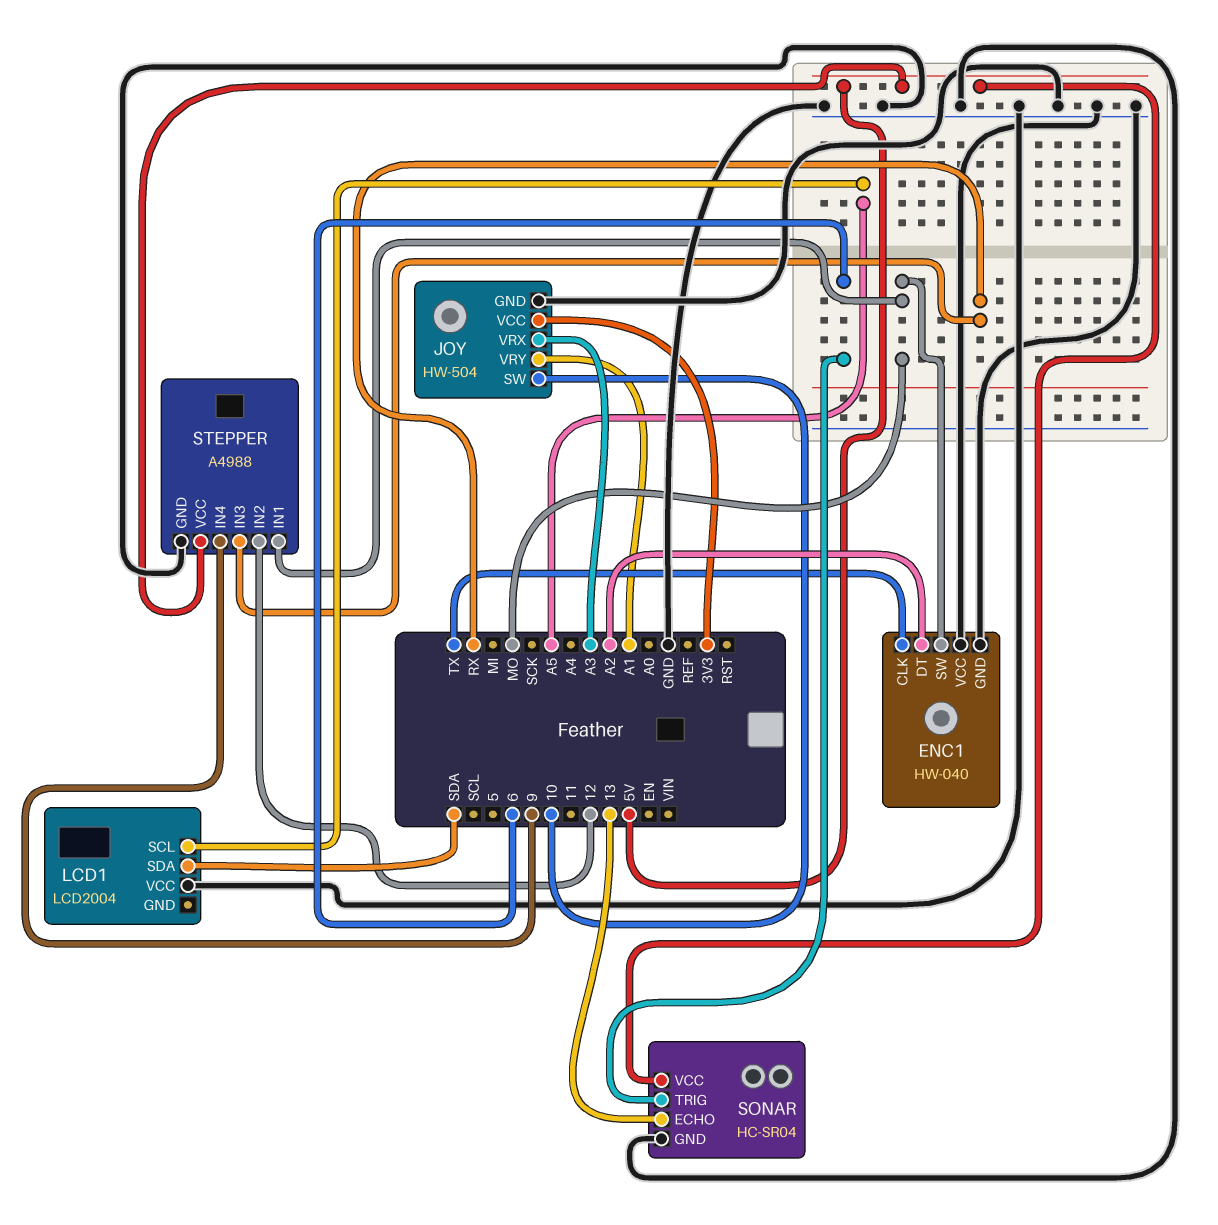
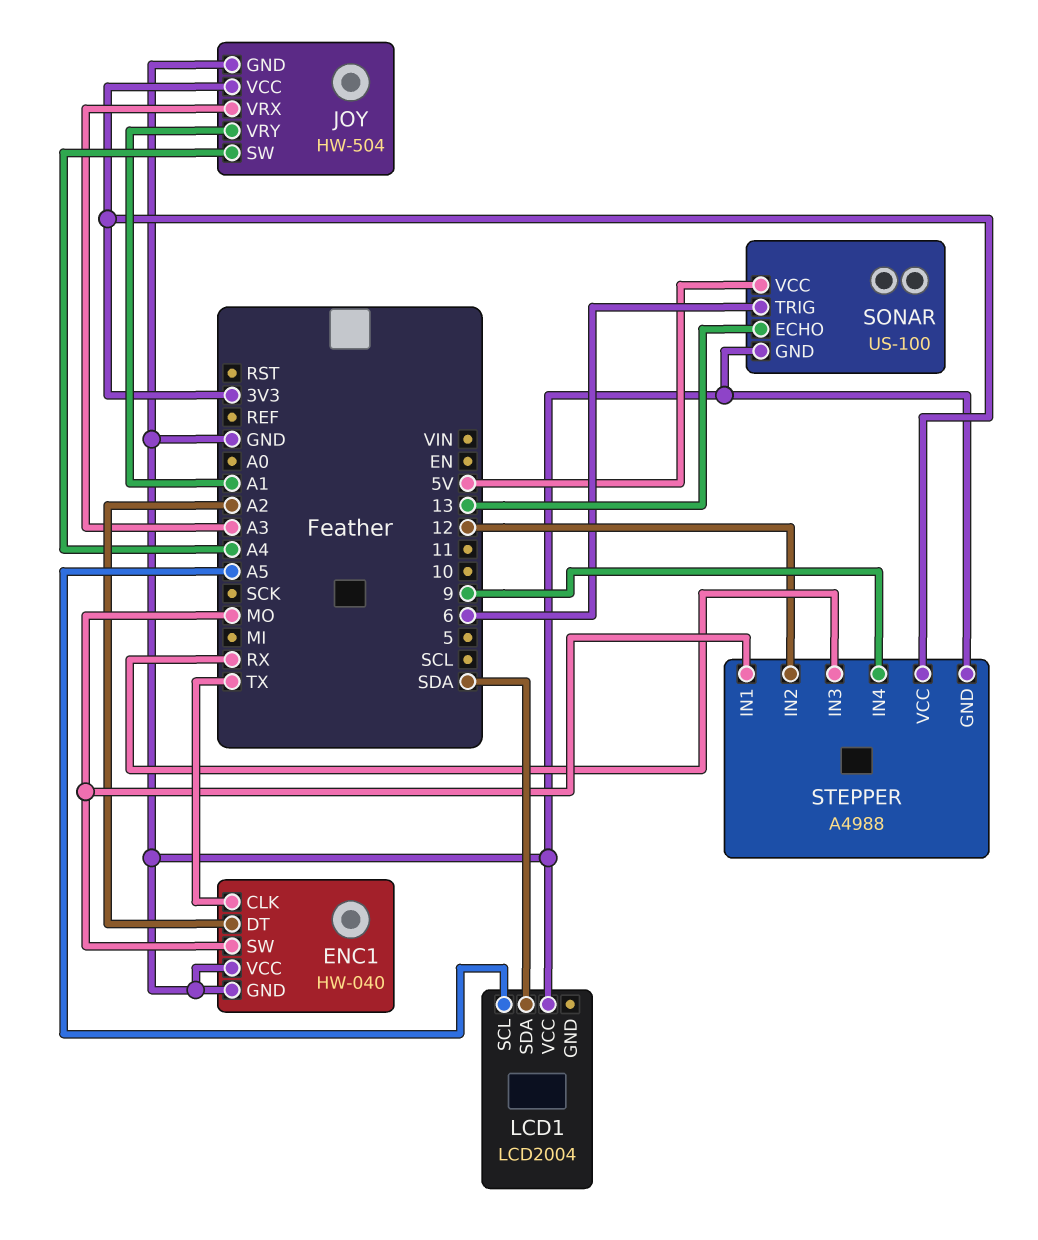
JOY pin SW: 10 -> A4
SONAR: HC-SR04 -> US-100
STEPPER pin VCC: 5V -> 3V3

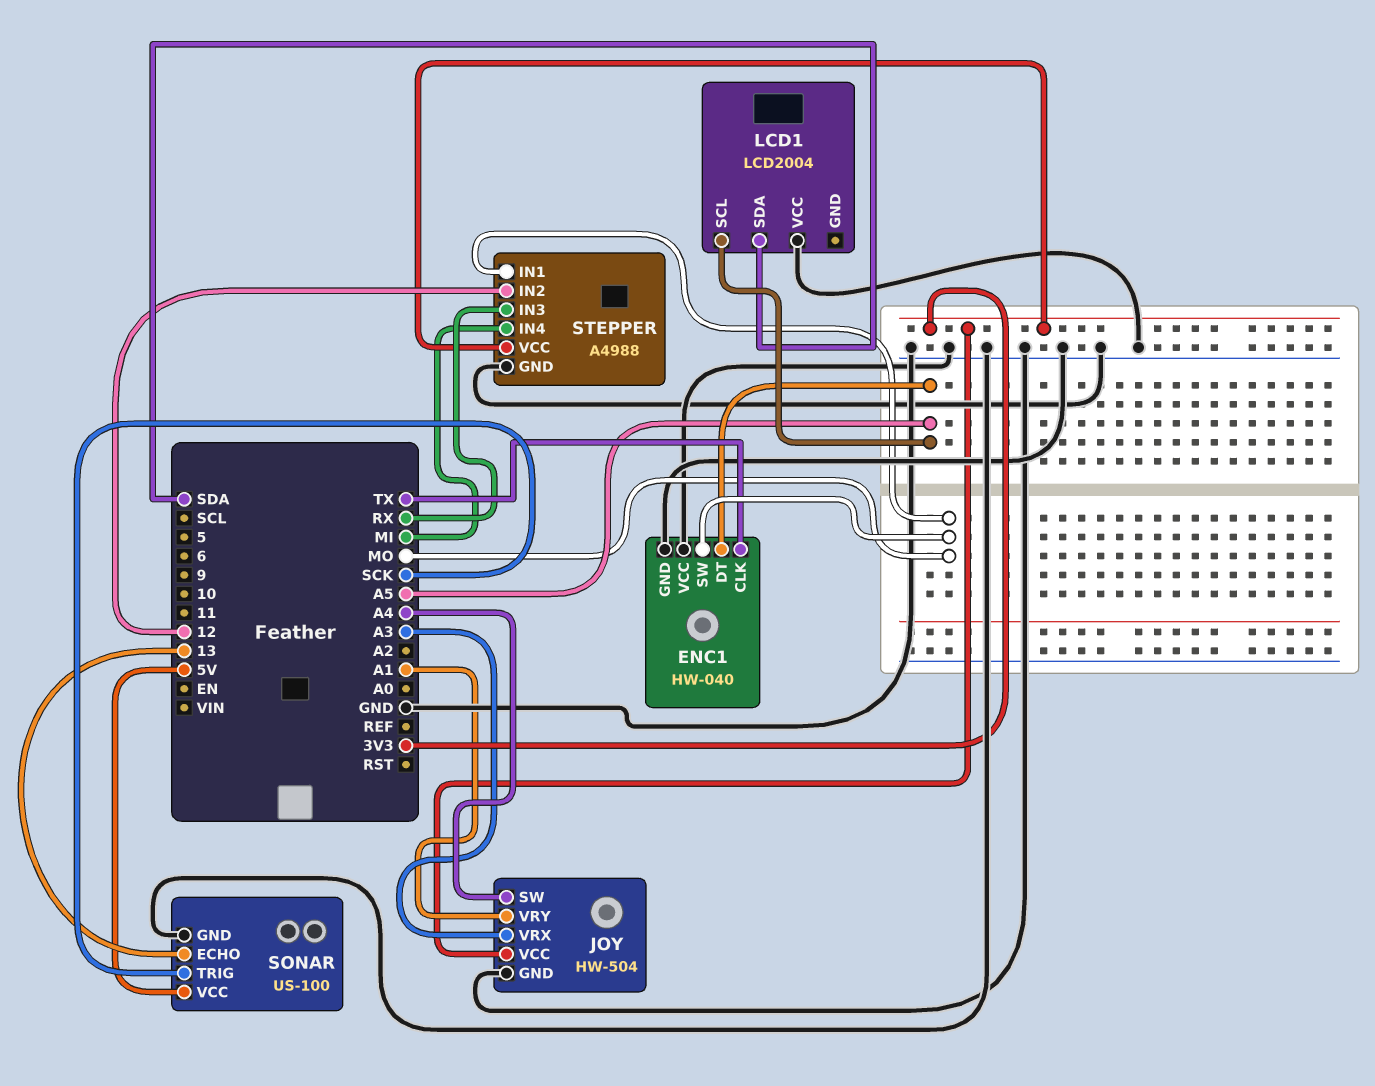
ENC1 pin DT: A2 -> A5
SONAR pin TRIG: 6 -> SCK
STEPPER pin IN4: 9 -> MI

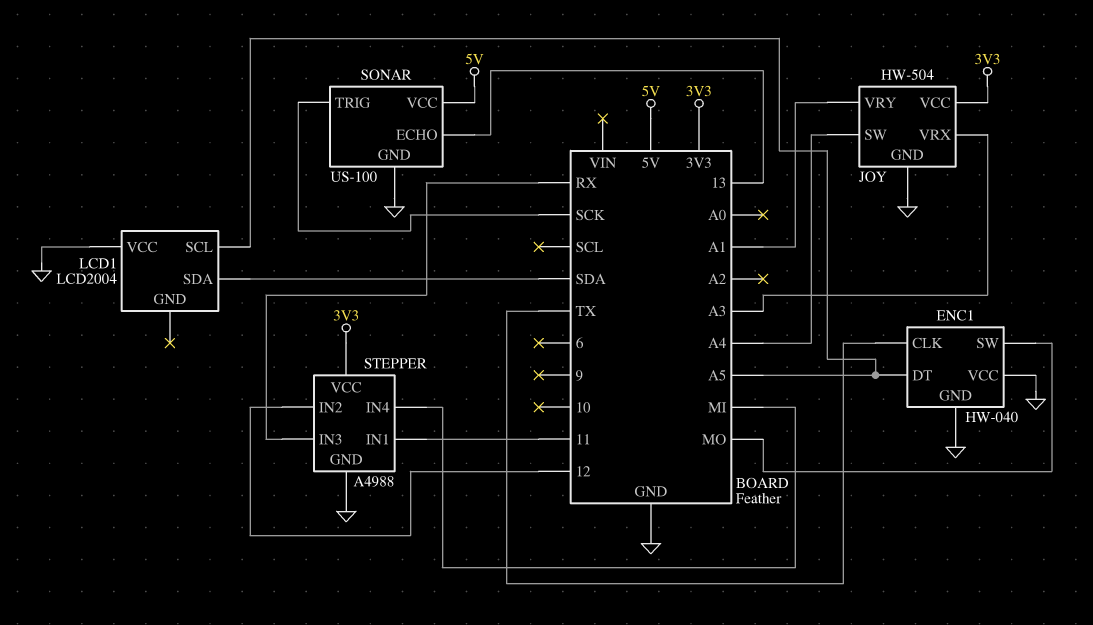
STEPPER pin IN1: MO -> 11

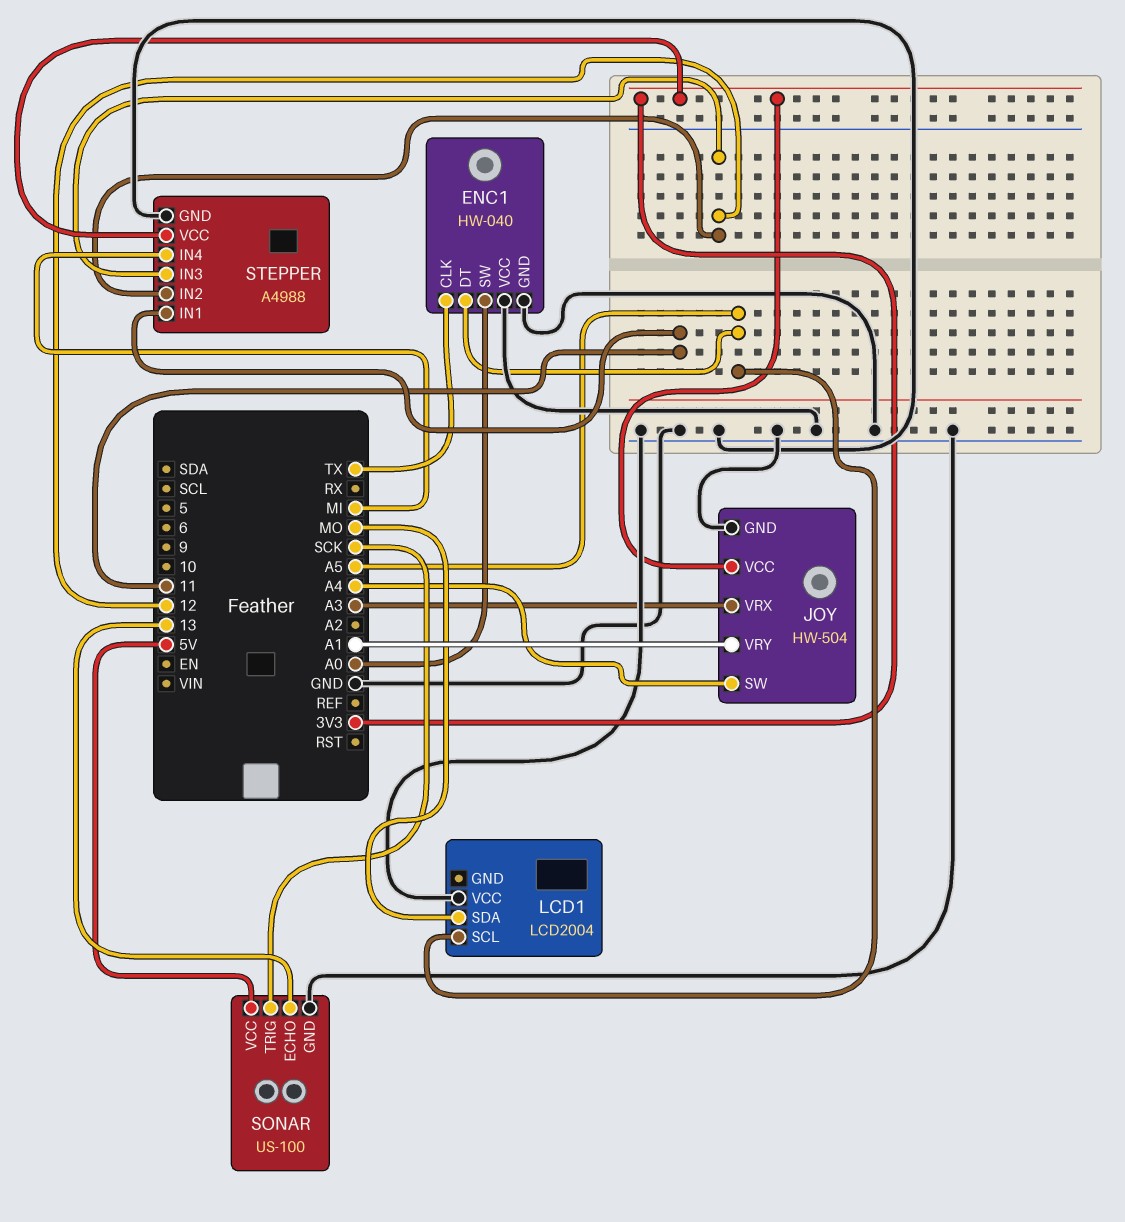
ENC1 pin SW: MO -> A0
LCD1 pin SDA: SDA -> MO
STEPPER pin IN3: RX -> 12

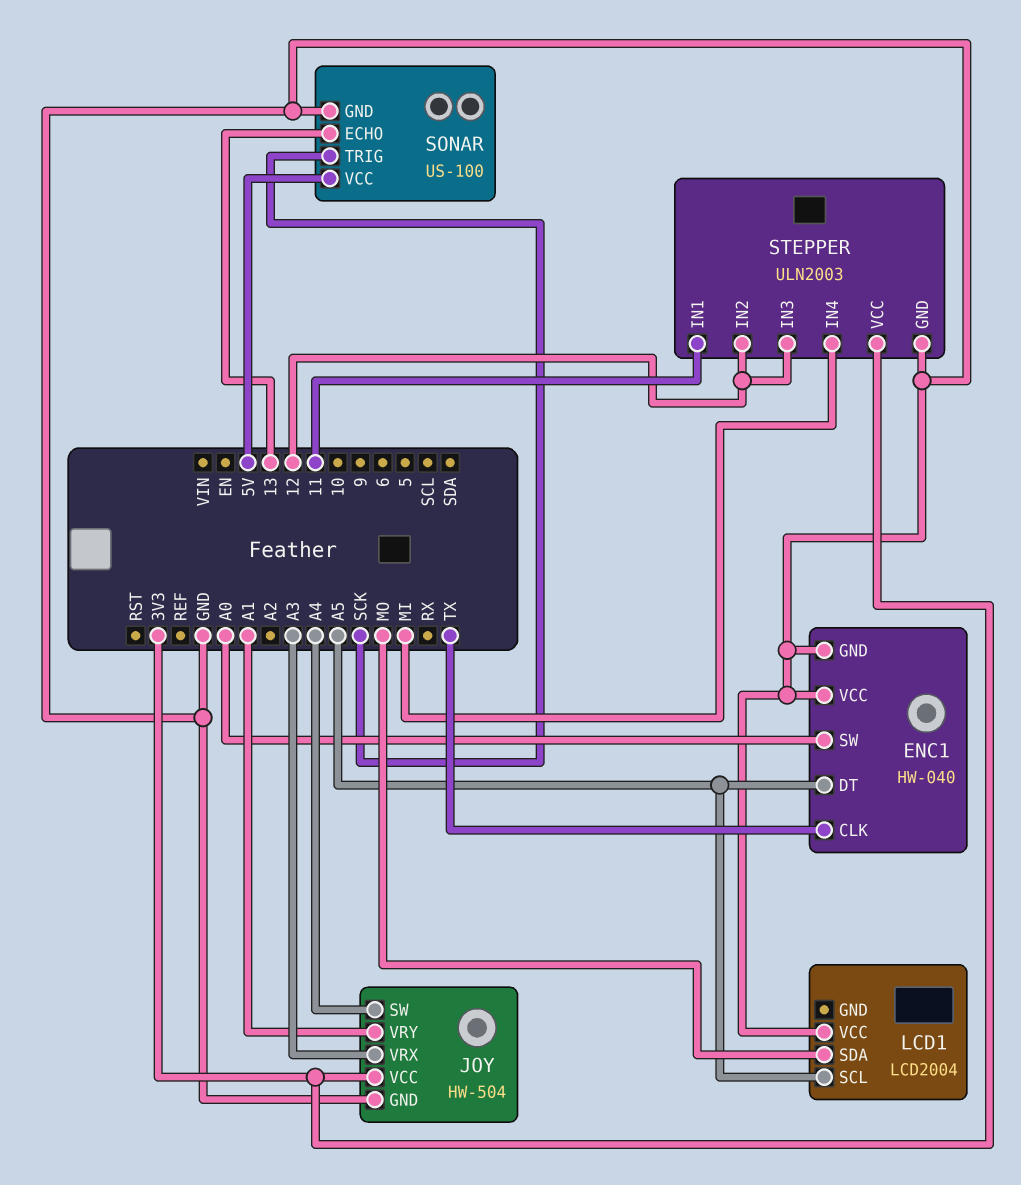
STEPPER: A4988 -> ULN2003

